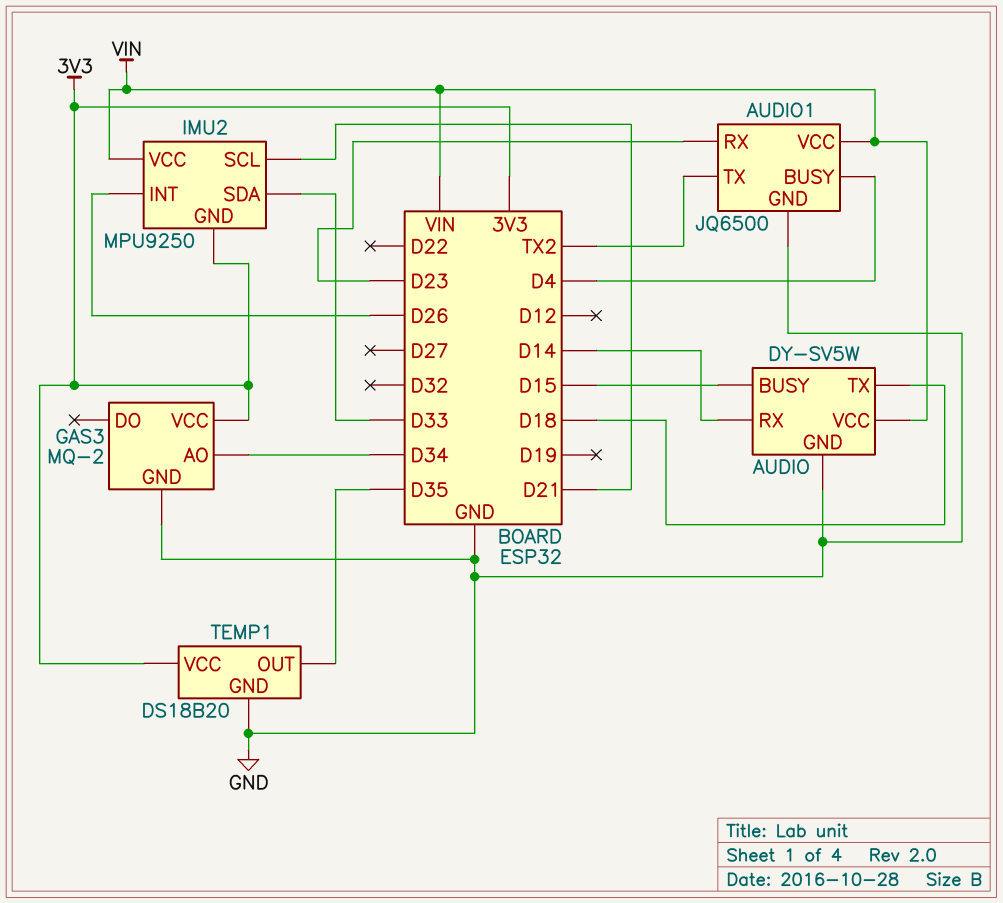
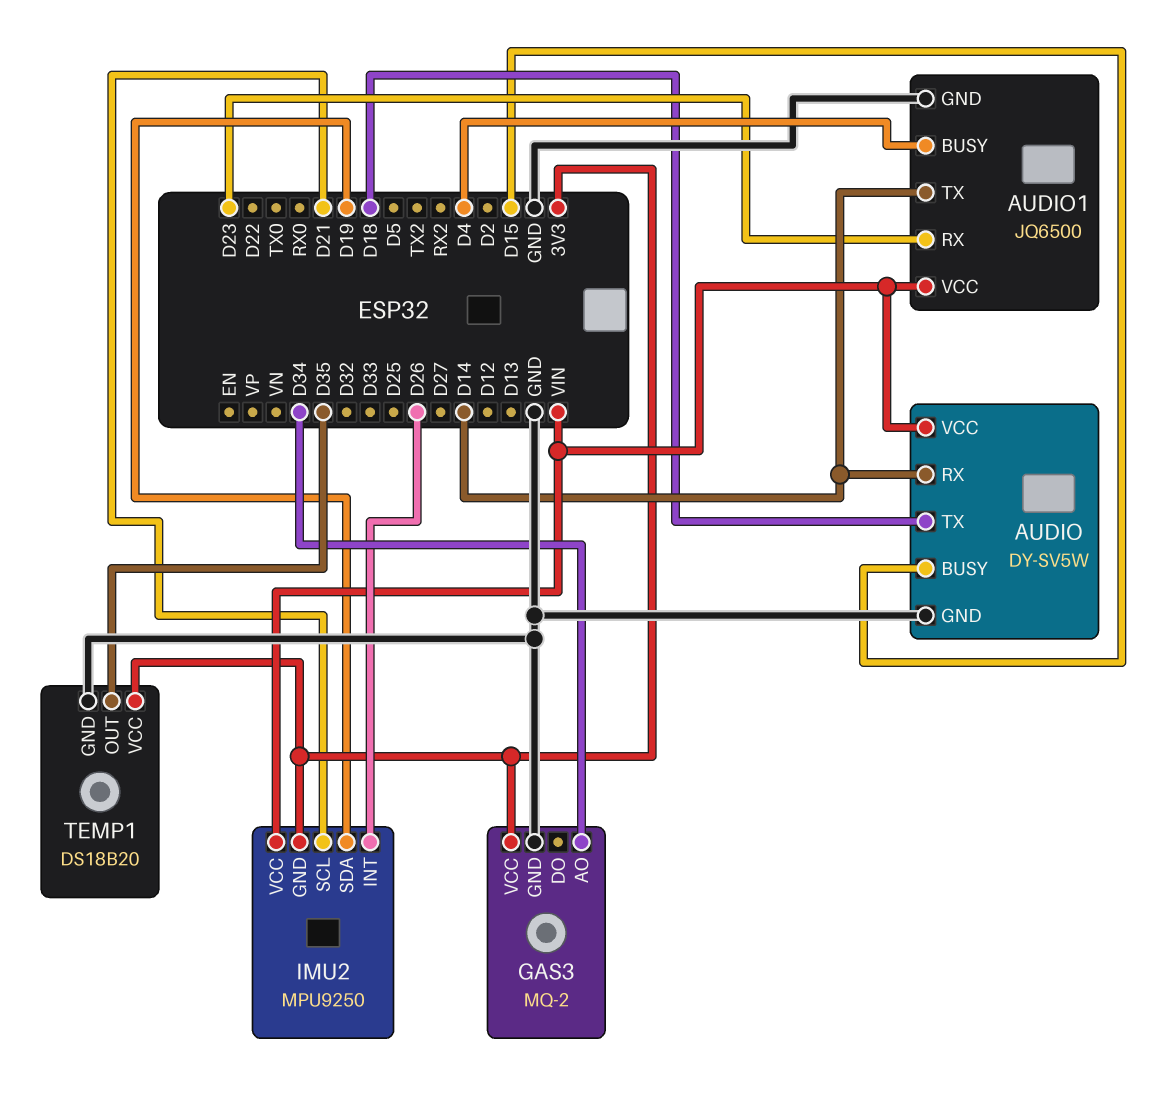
AUDIO1 pin TX: TX2 -> D14
IMU2 pin SDA: D33 -> D19

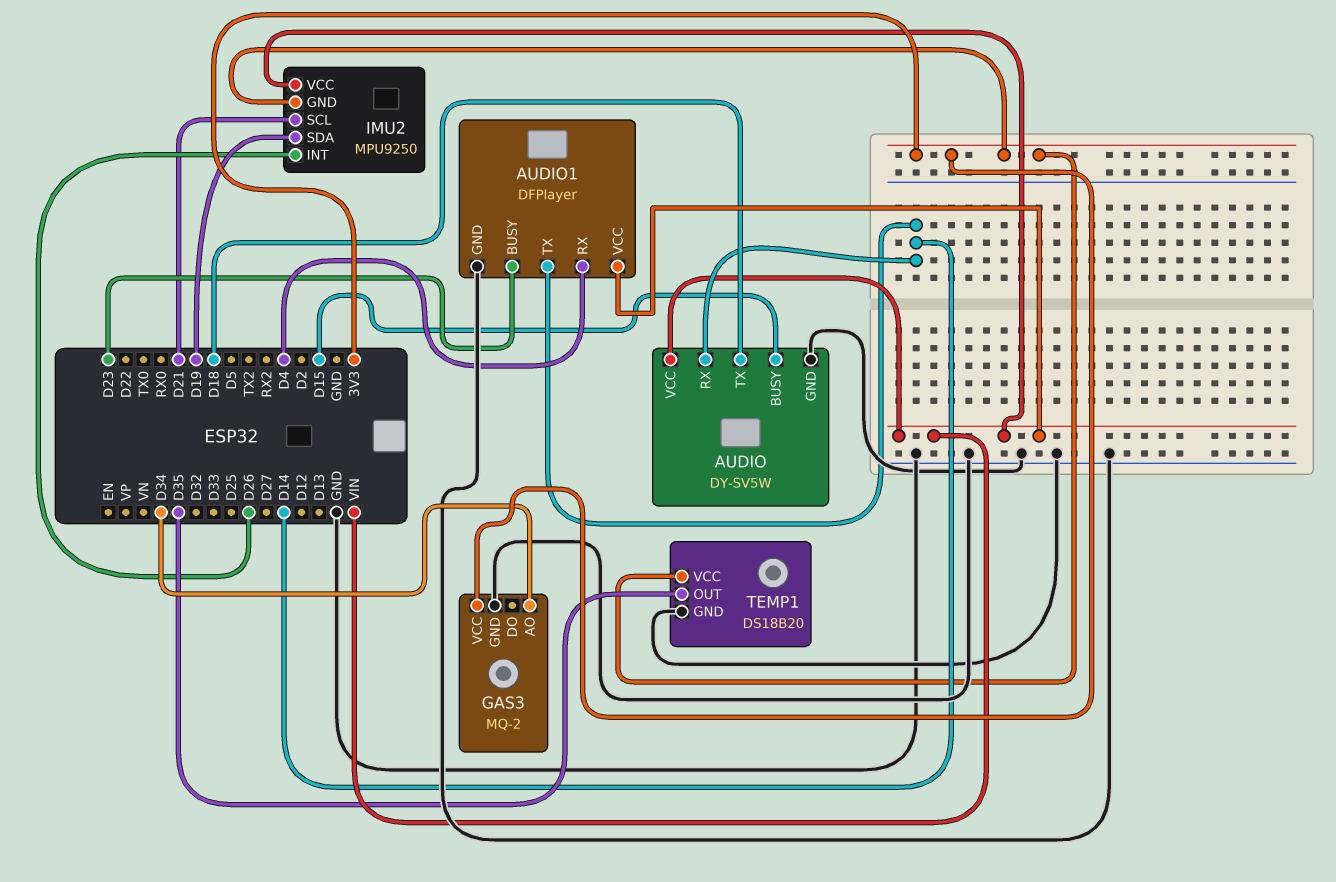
AUDIO1: JQ6500 -> DFPlayer
AUDIO1 pin BUSY: D4 -> D23
AUDIO1 pin RX: D23 -> D4

